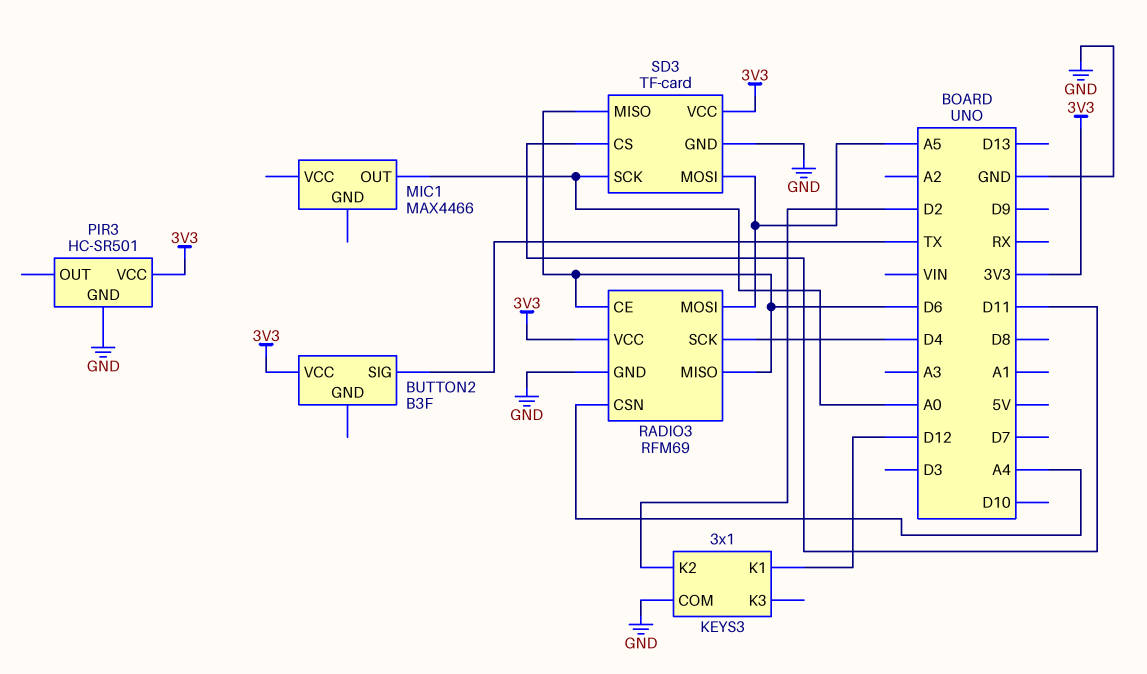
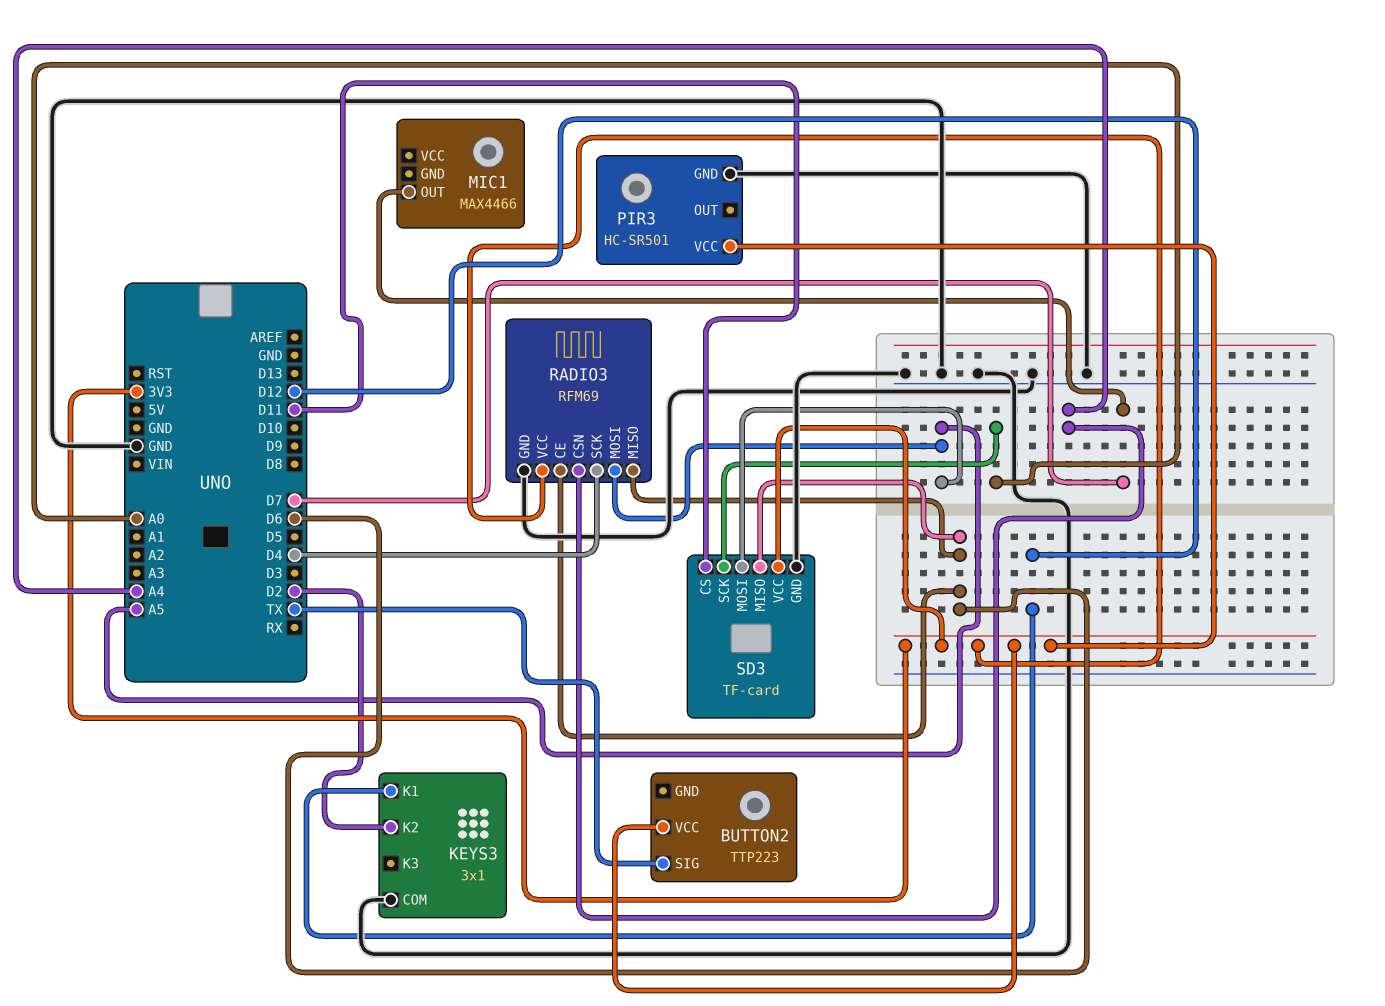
BUTTON2: B3F -> TTP223
MIC1 pin OUT: A0 -> D7

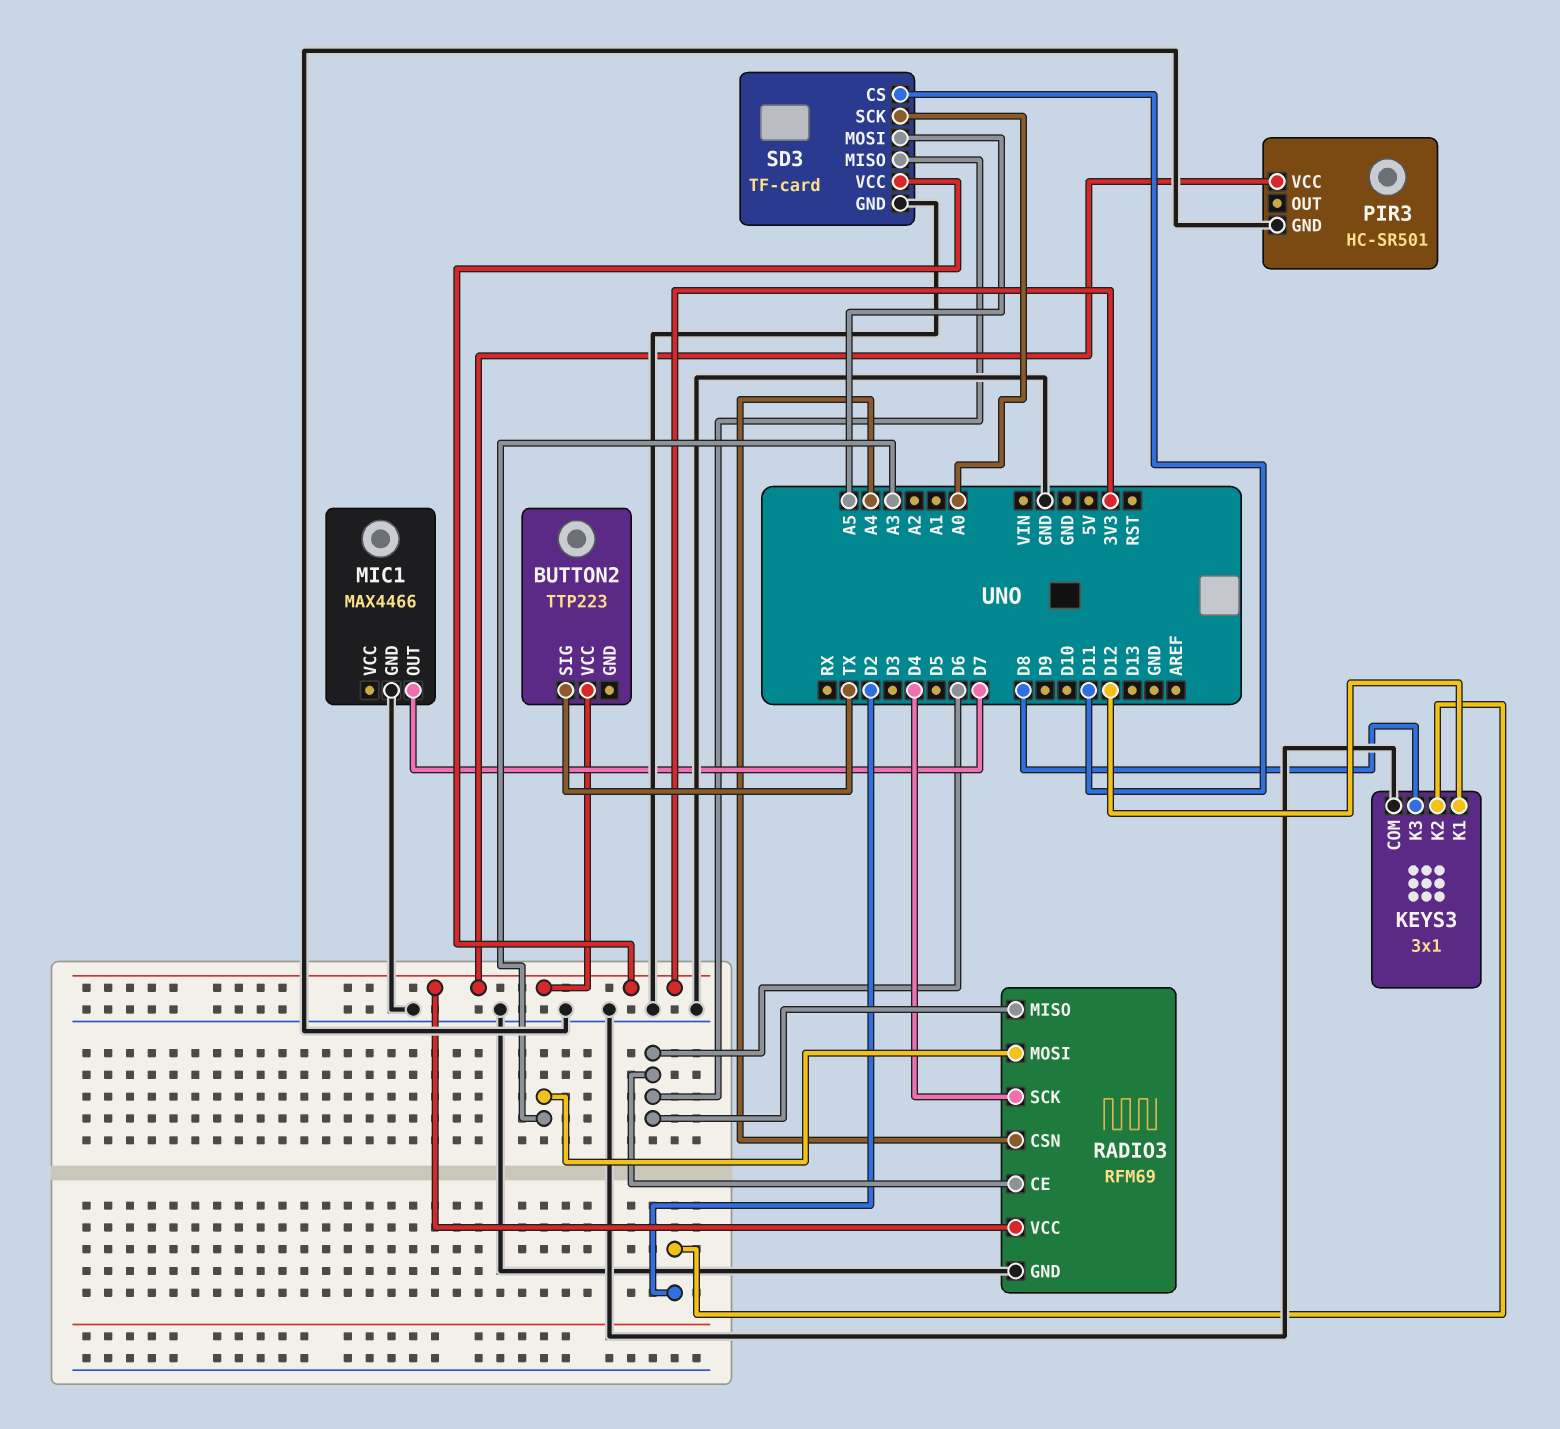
KEYS3 pin K3: none -> D8
MIC1 pin GND: none -> GND
RADIO3 pin MOSI: A5 -> A3

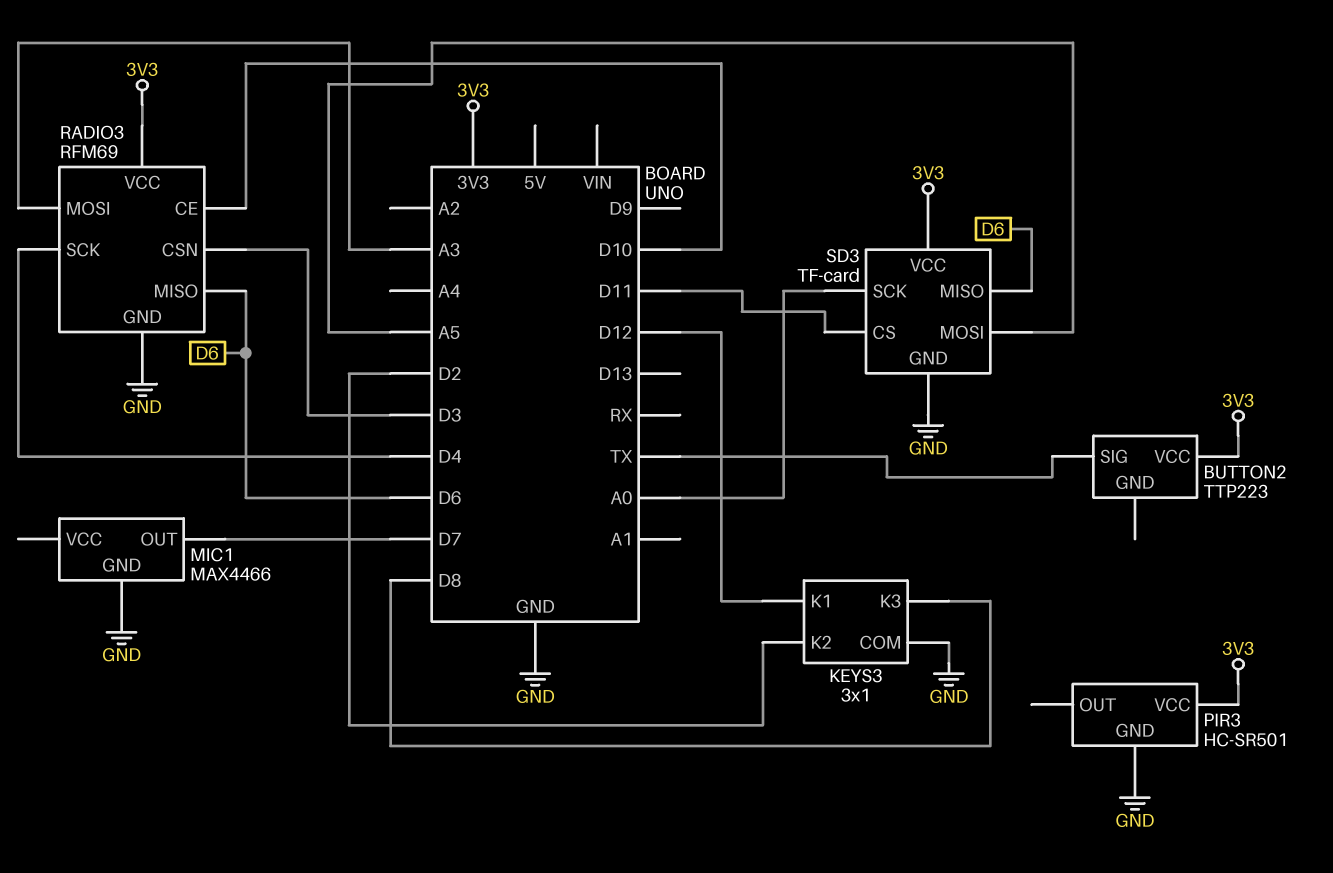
RADIO3 pin CE: D6 -> D10
RADIO3 pin CSN: A4 -> D3

